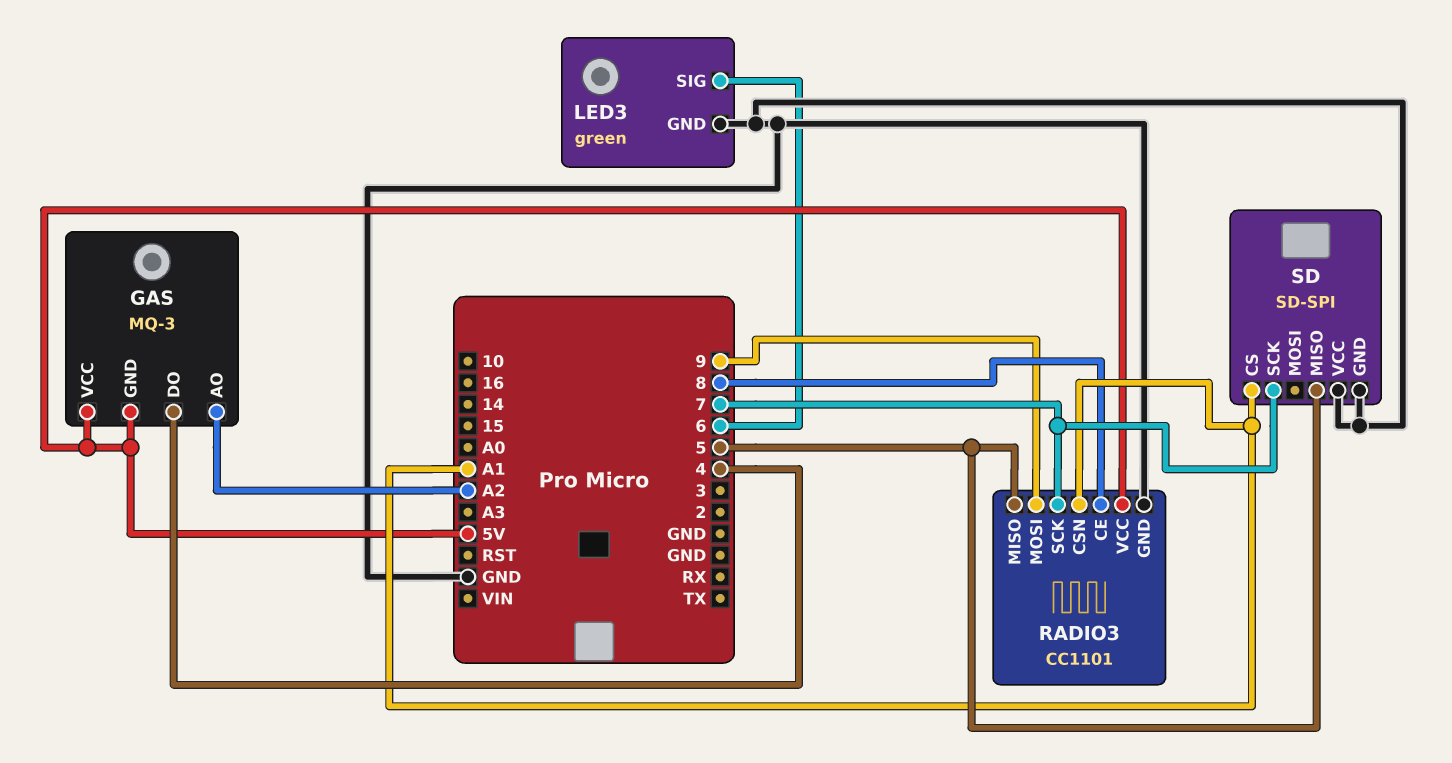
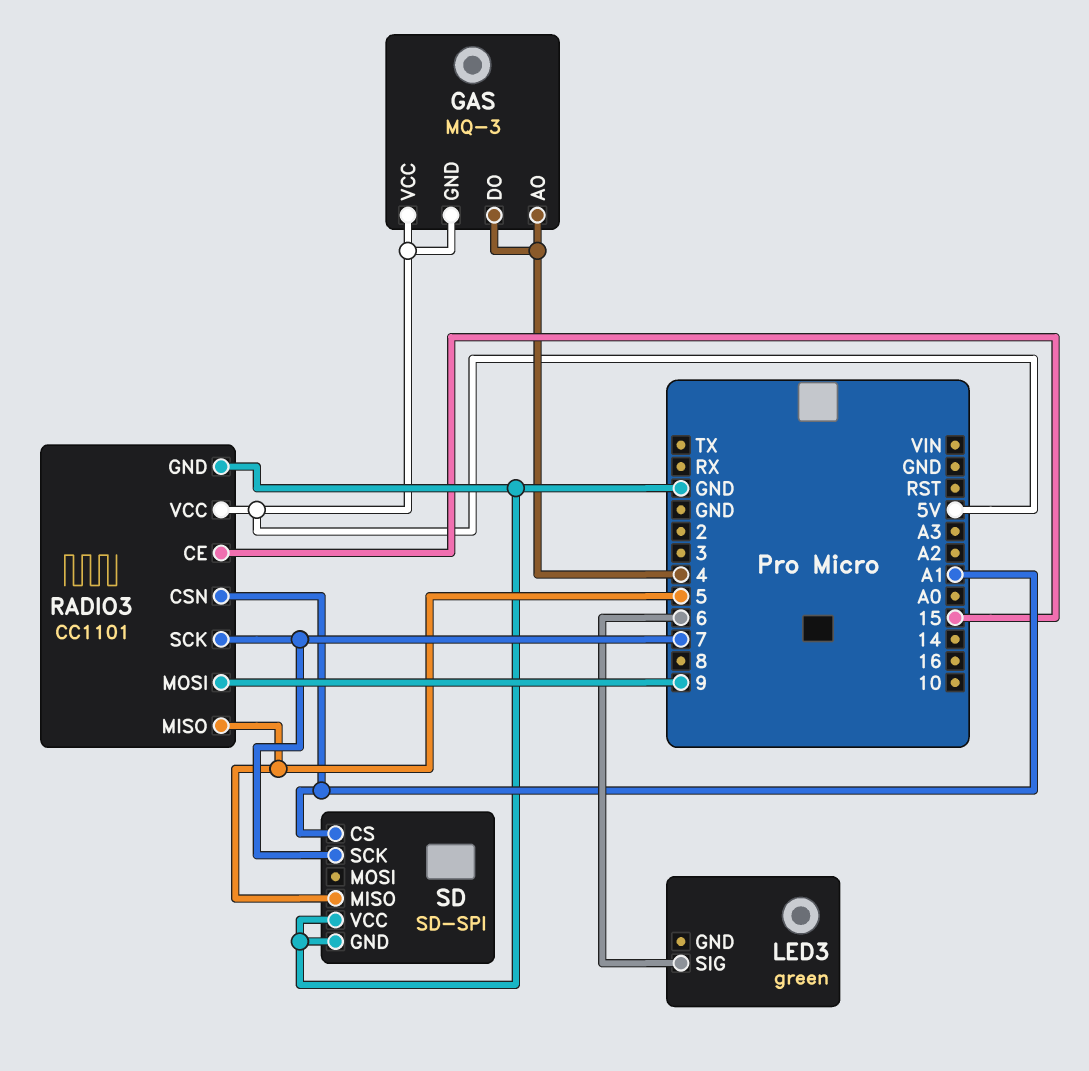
GAS pin AO: A2 -> 4
LED3 pin GND: GND -> none
RADIO3 pin CE: 8 -> 15

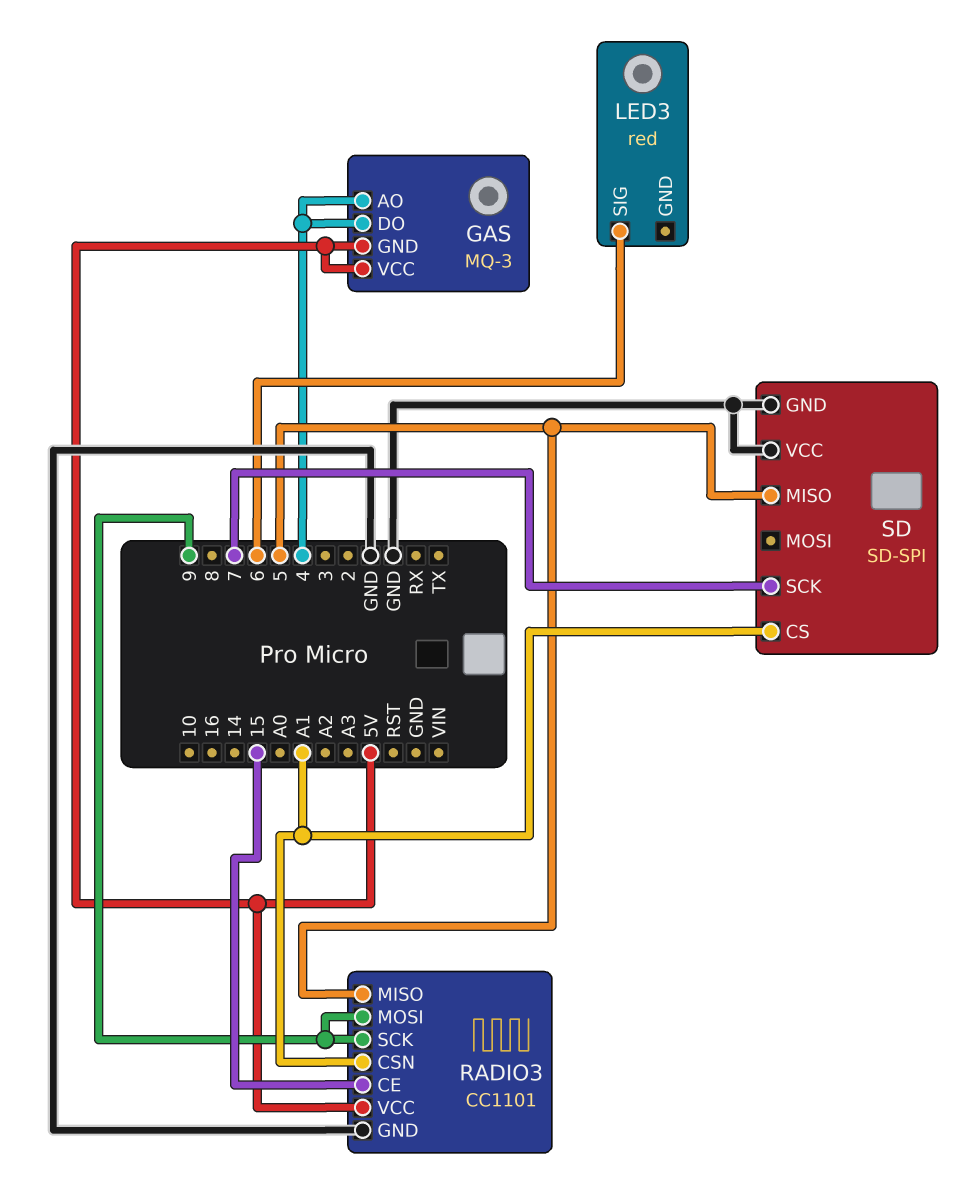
LED3: green -> red
RADIO3 pin SCK: 7 -> 9

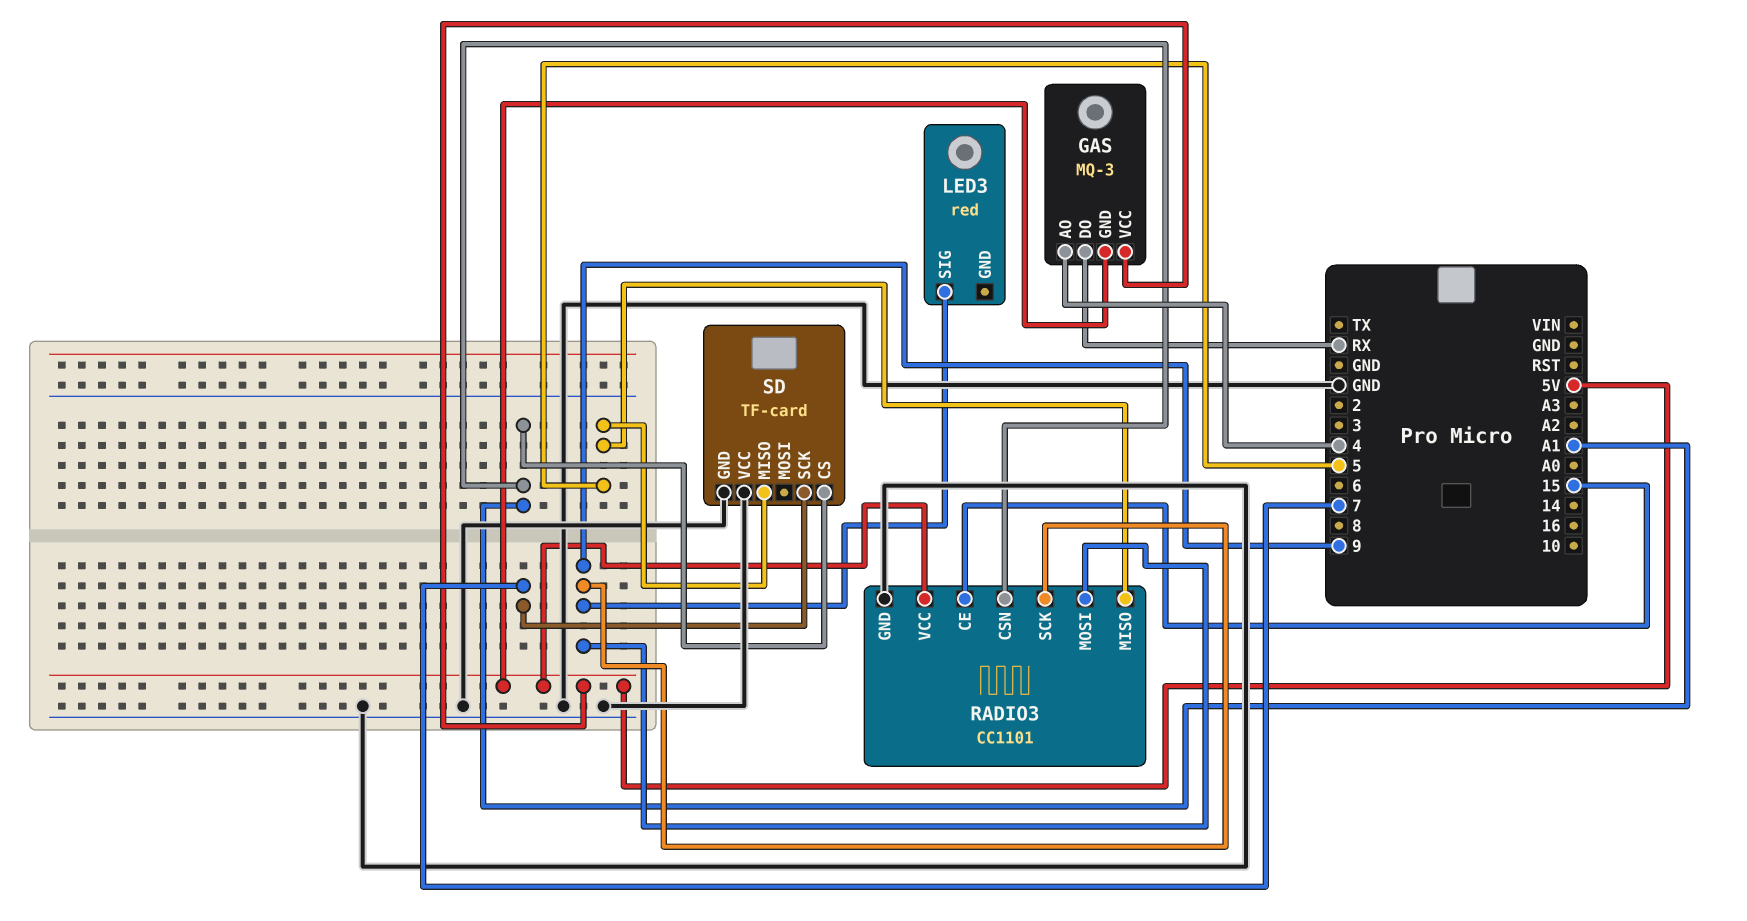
GAS pin DO: 4 -> RX
LED3 pin SIG: 6 -> 9
SD: SD-SPI -> TF-card

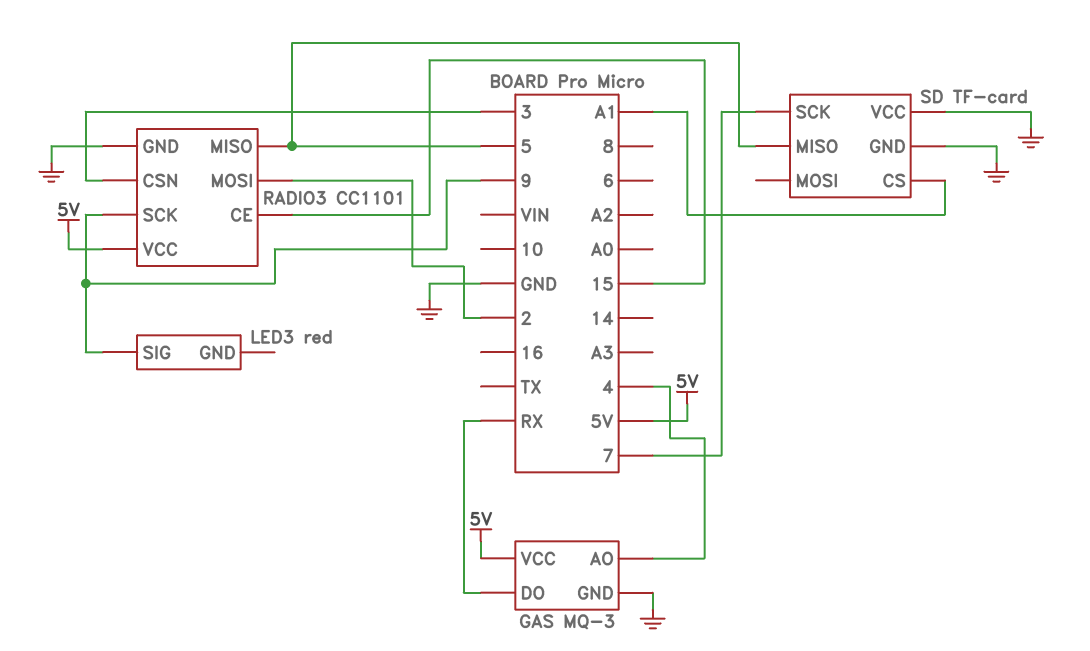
GAS pin GND: 5V -> GND
RADIO3 pin CSN: A1 -> 3
RADIO3 pin MOSI: 9 -> 2

